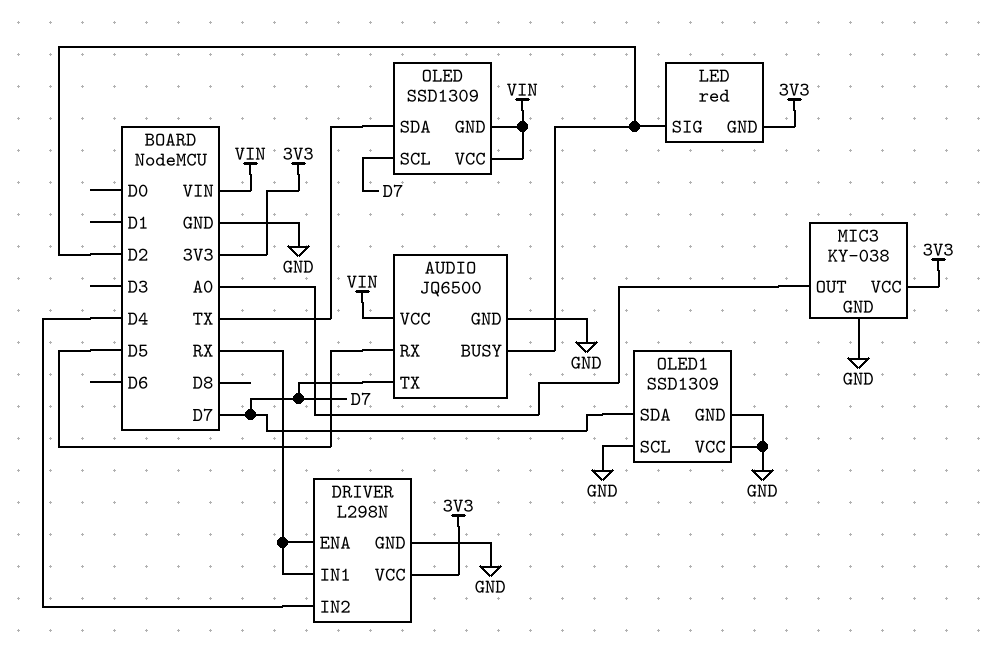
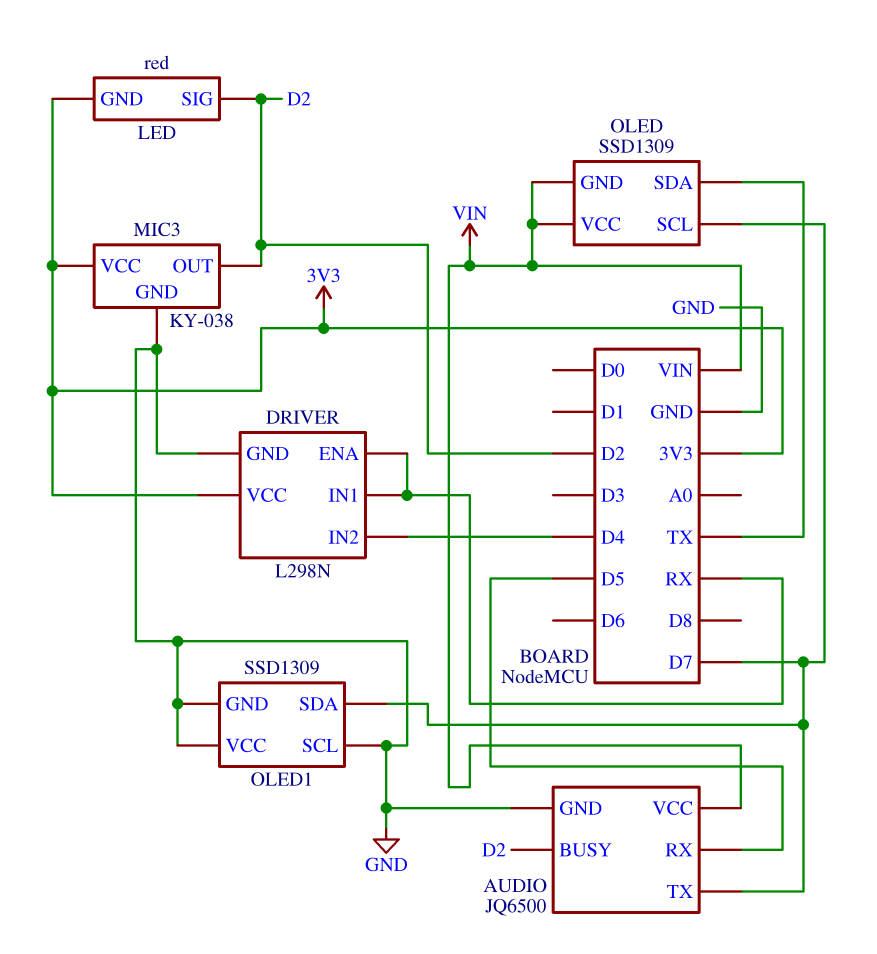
MIC3 pin OUT: A0 -> D2

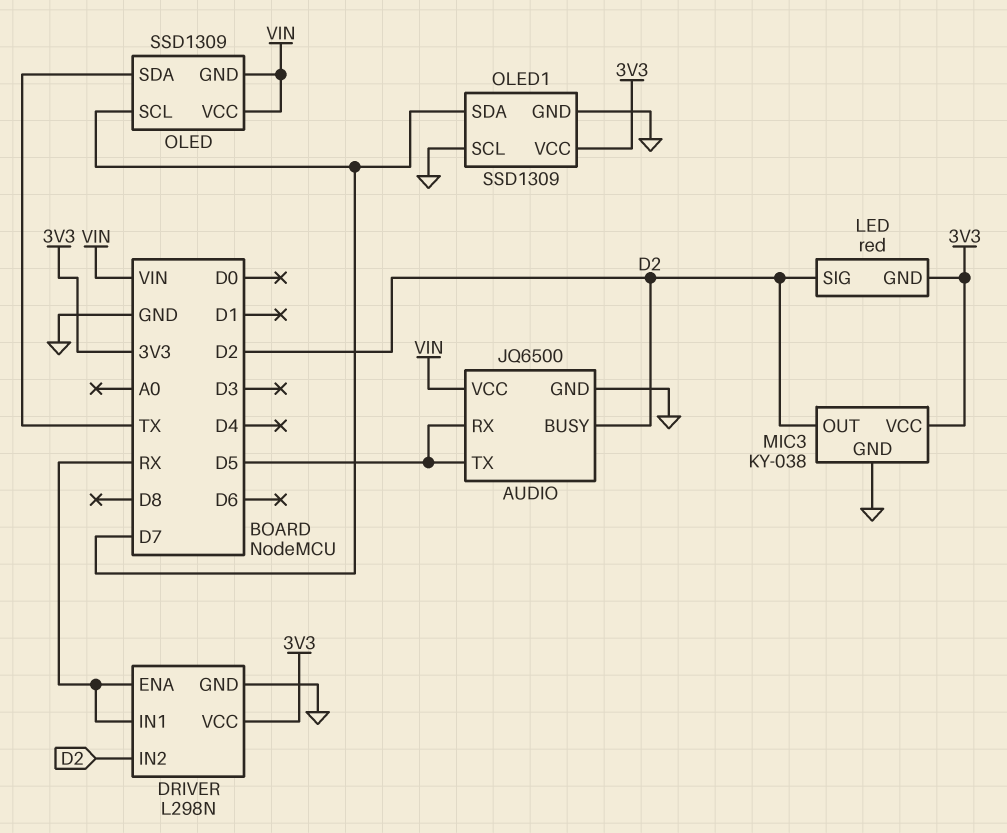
AUDIO pin TX: D7 -> D5
DRIVER pin IN2: D4 -> D2
OLED1 pin VCC: GND -> 3V3

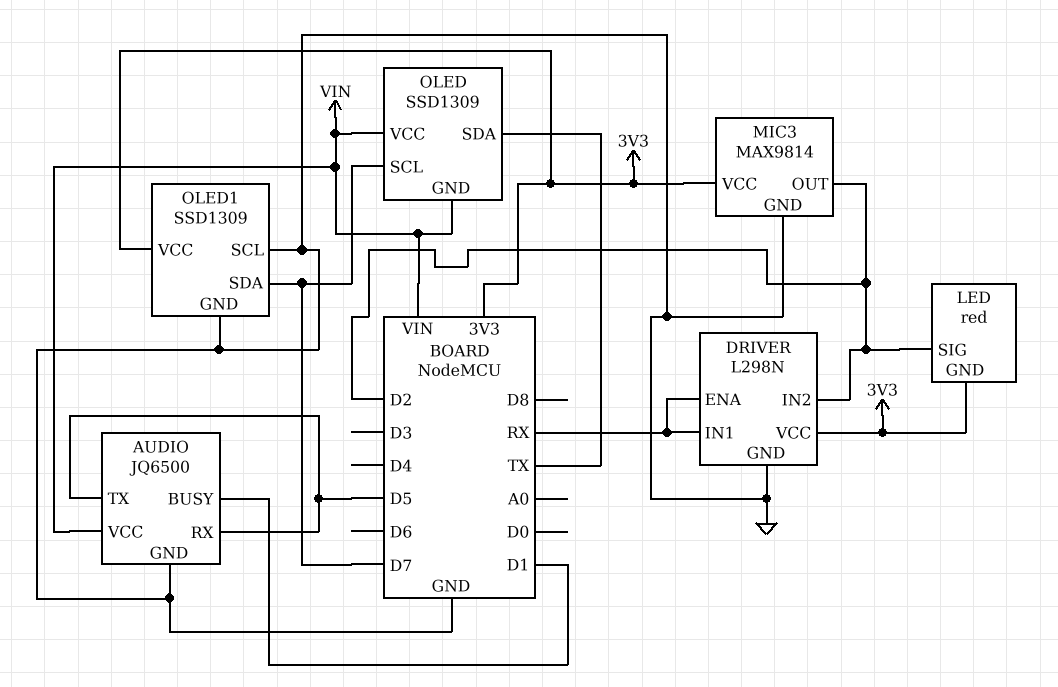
AUDIO pin BUSY: D2 -> D1
MIC3: KY-038 -> MAX9814

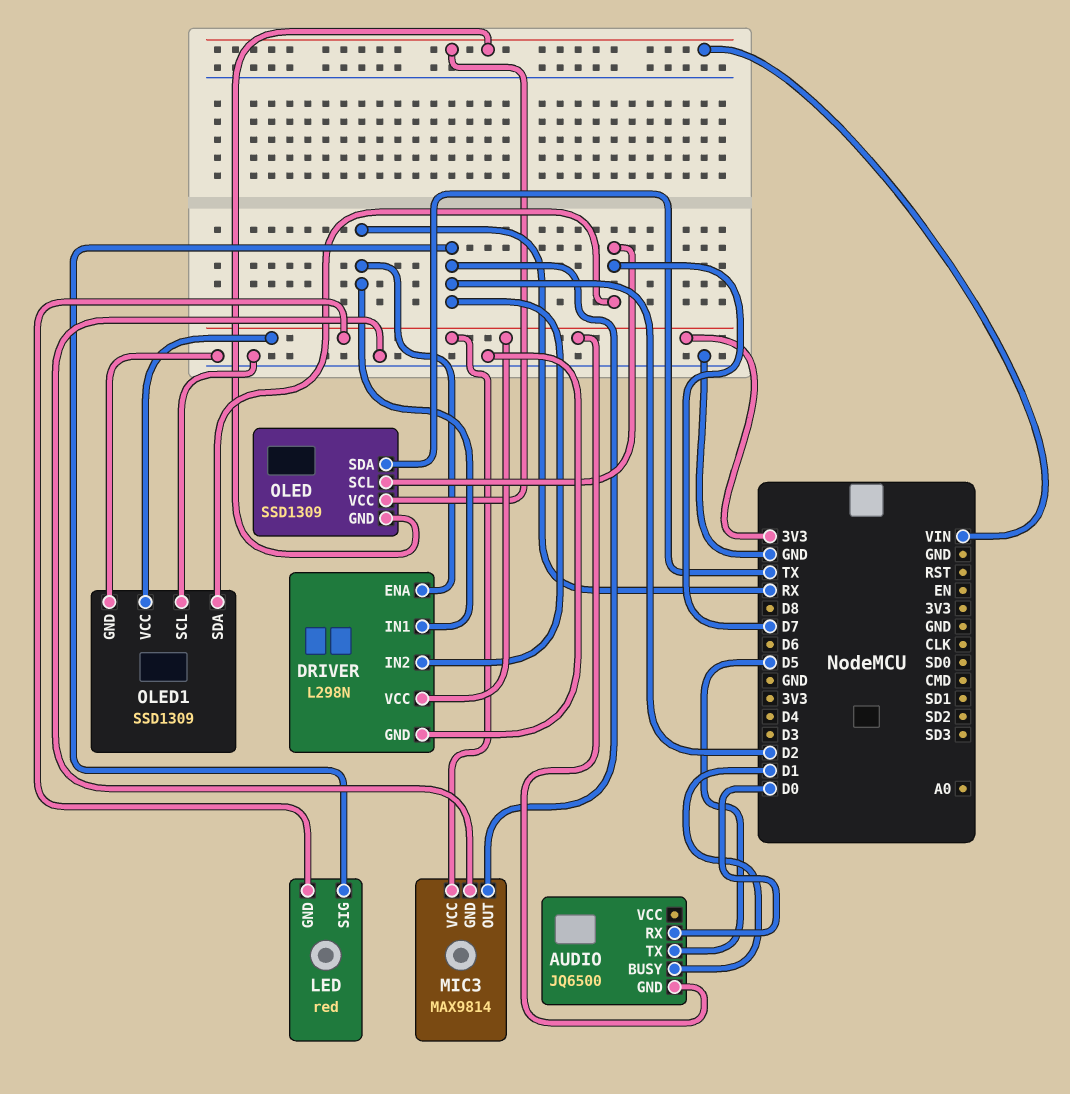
AUDIO pin GND: GND -> 3V3
AUDIO pin RX: D5 -> D0
AUDIO pin VCC: VIN -> none

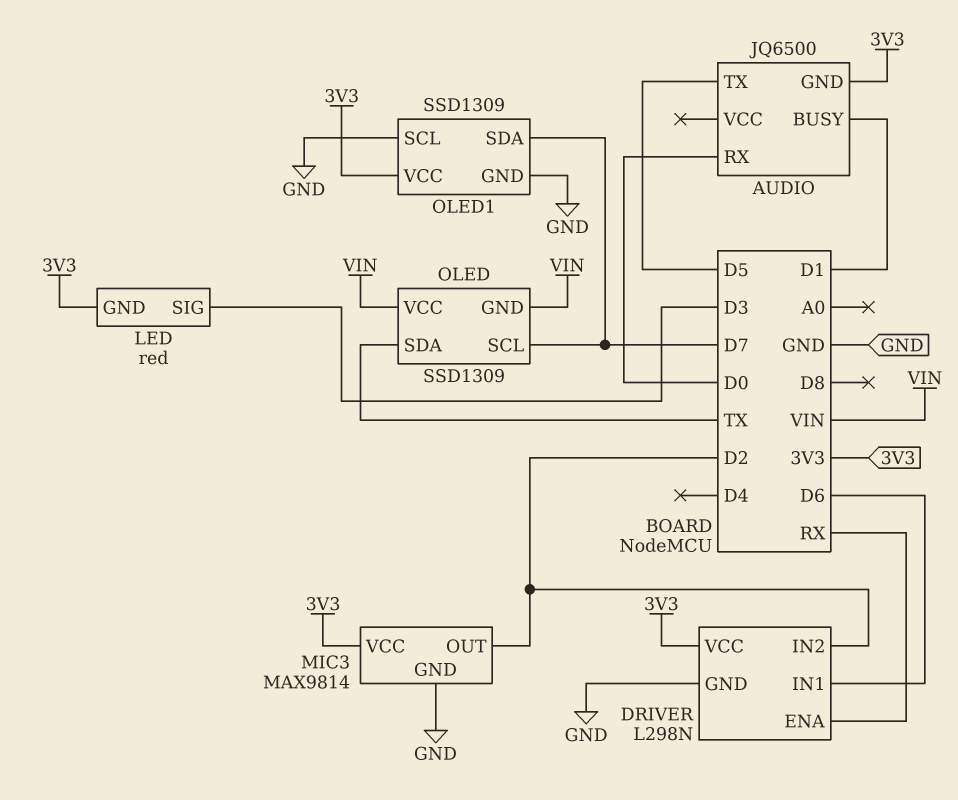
DRIVER pin IN1: RX -> D6
LED pin SIG: D2 -> D3

